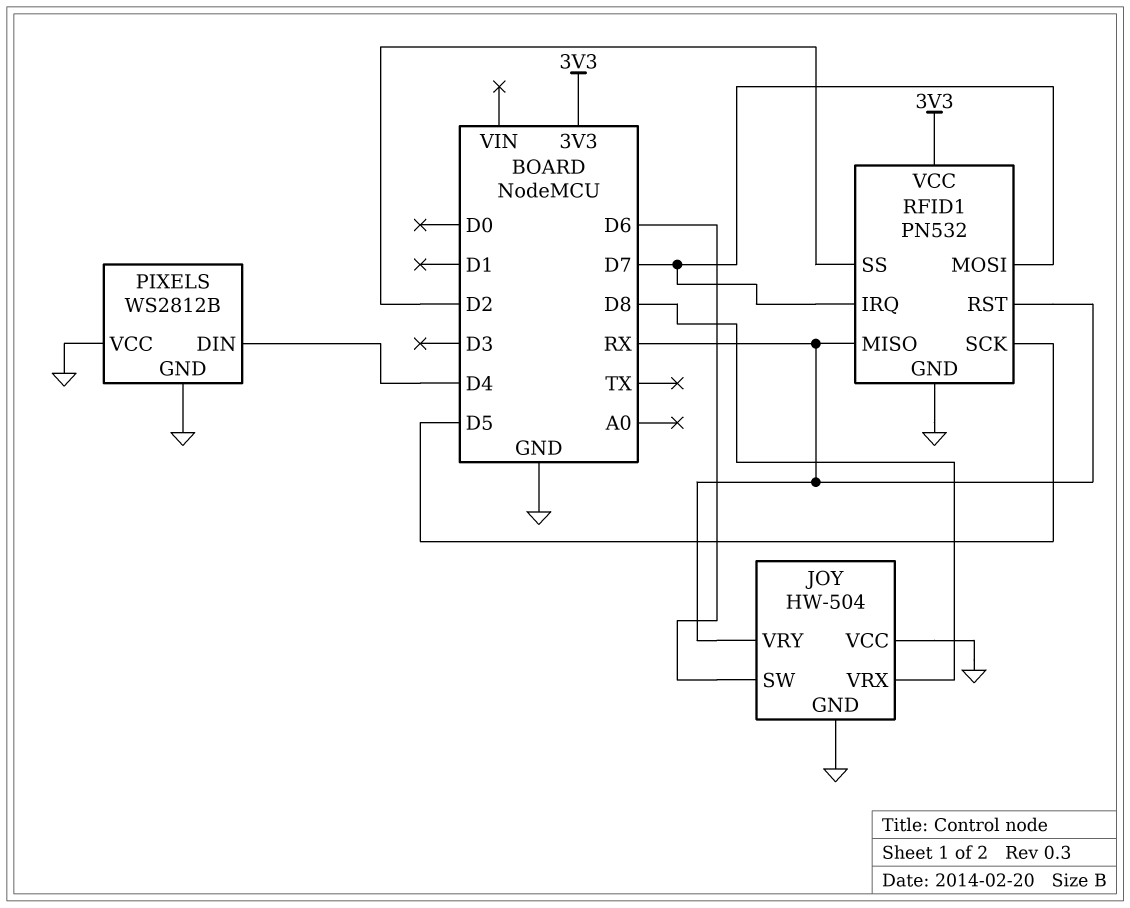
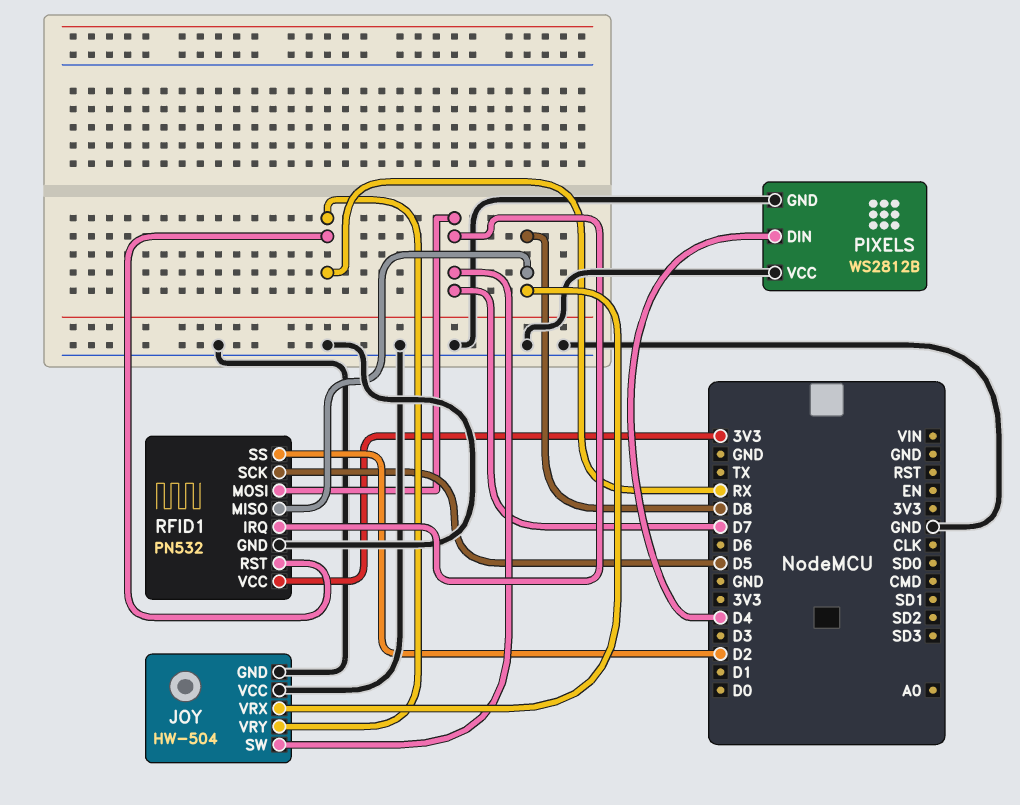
JOY pin SW: D6 -> D7
RFID1 pin MISO: RX -> D8

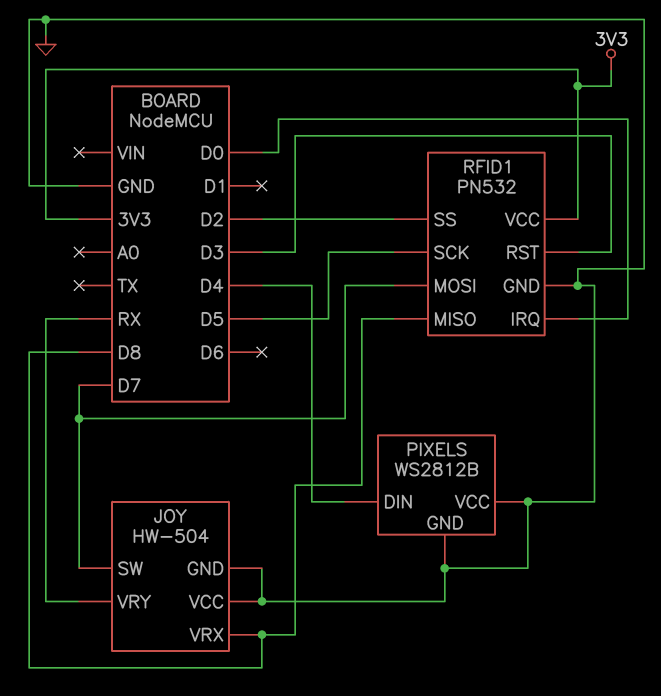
RFID1 pin IRQ: D7 -> D0
RFID1 pin RST: RX -> D3

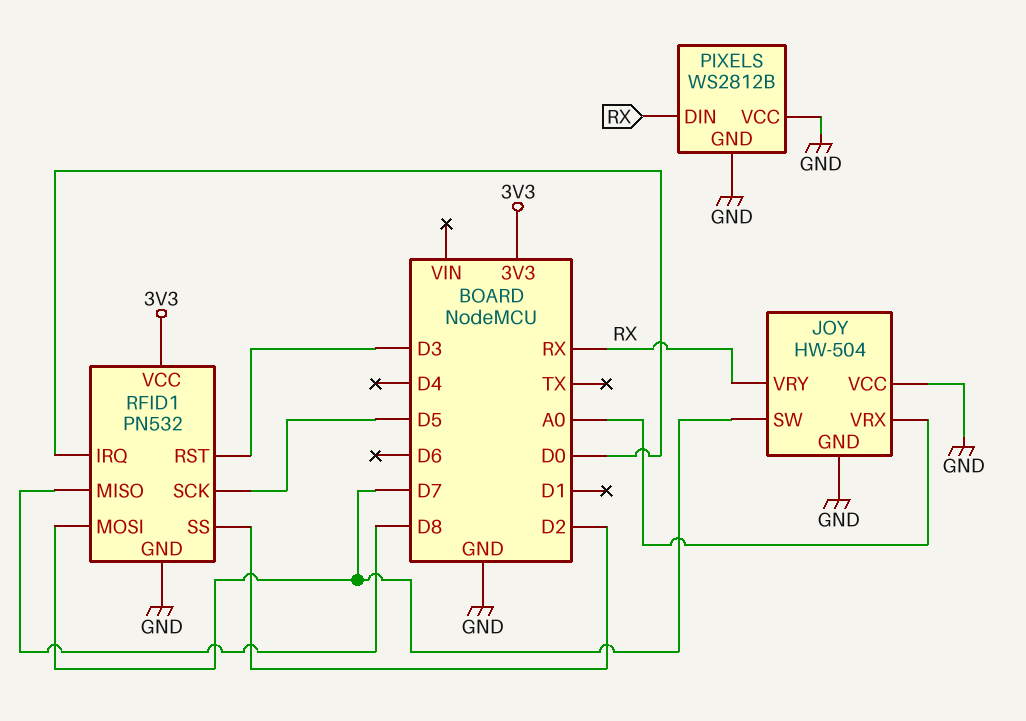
JOY pin VRX: D8 -> A0
PIXELS pin DIN: D4 -> RX

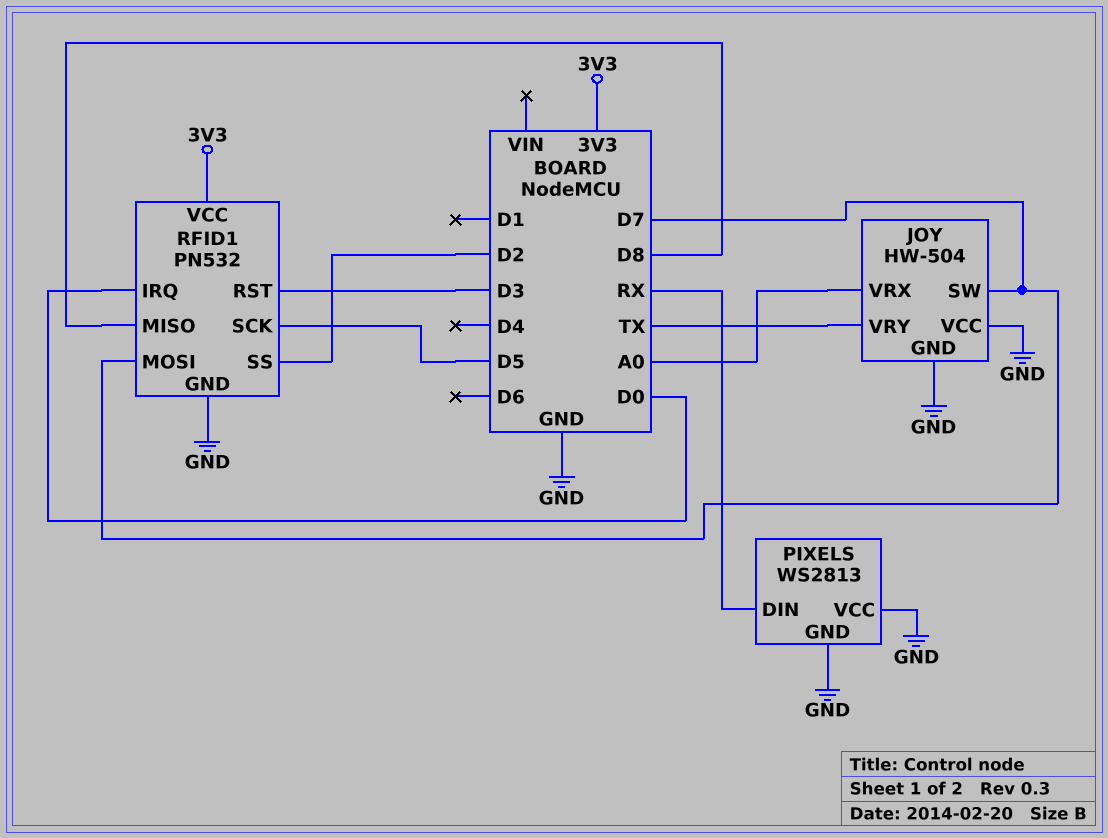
JOY pin VRY: RX -> TX
PIXELS: WS2812B -> WS2813

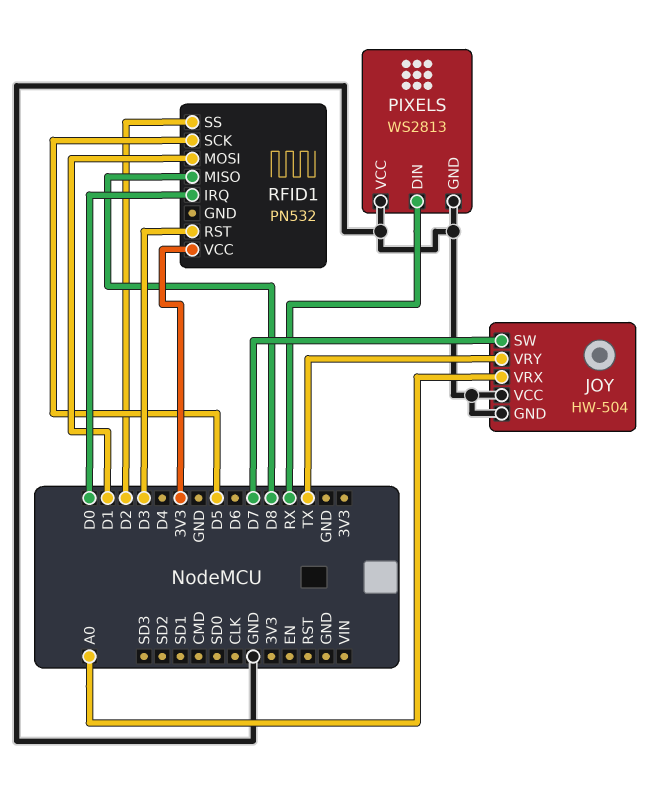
RFID1 pin GND: GND -> none
RFID1 pin MOSI: D7 -> D1

